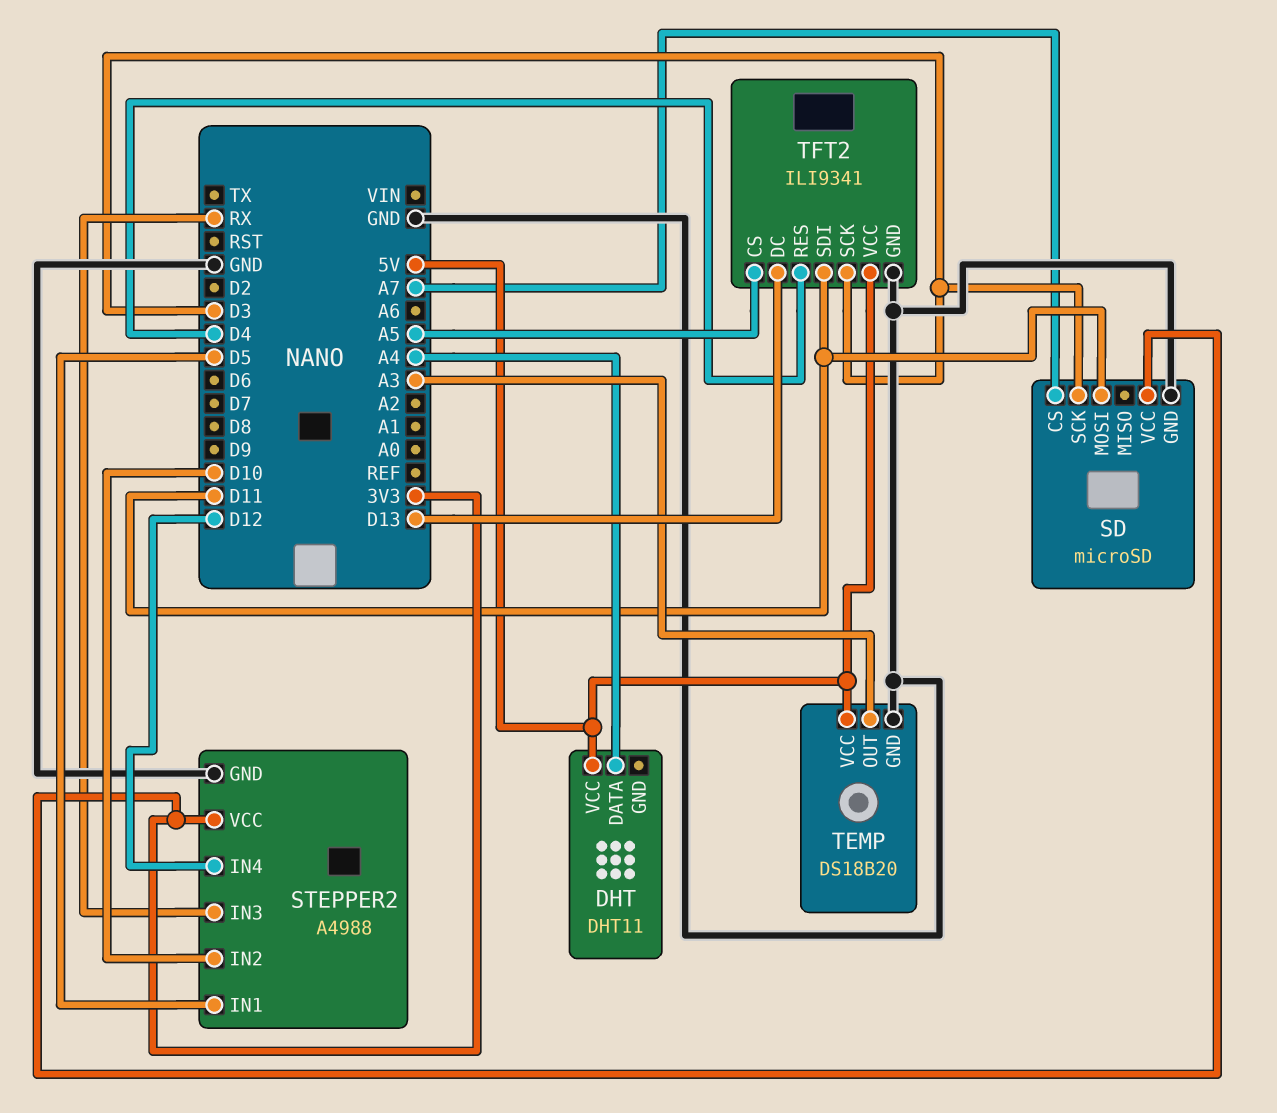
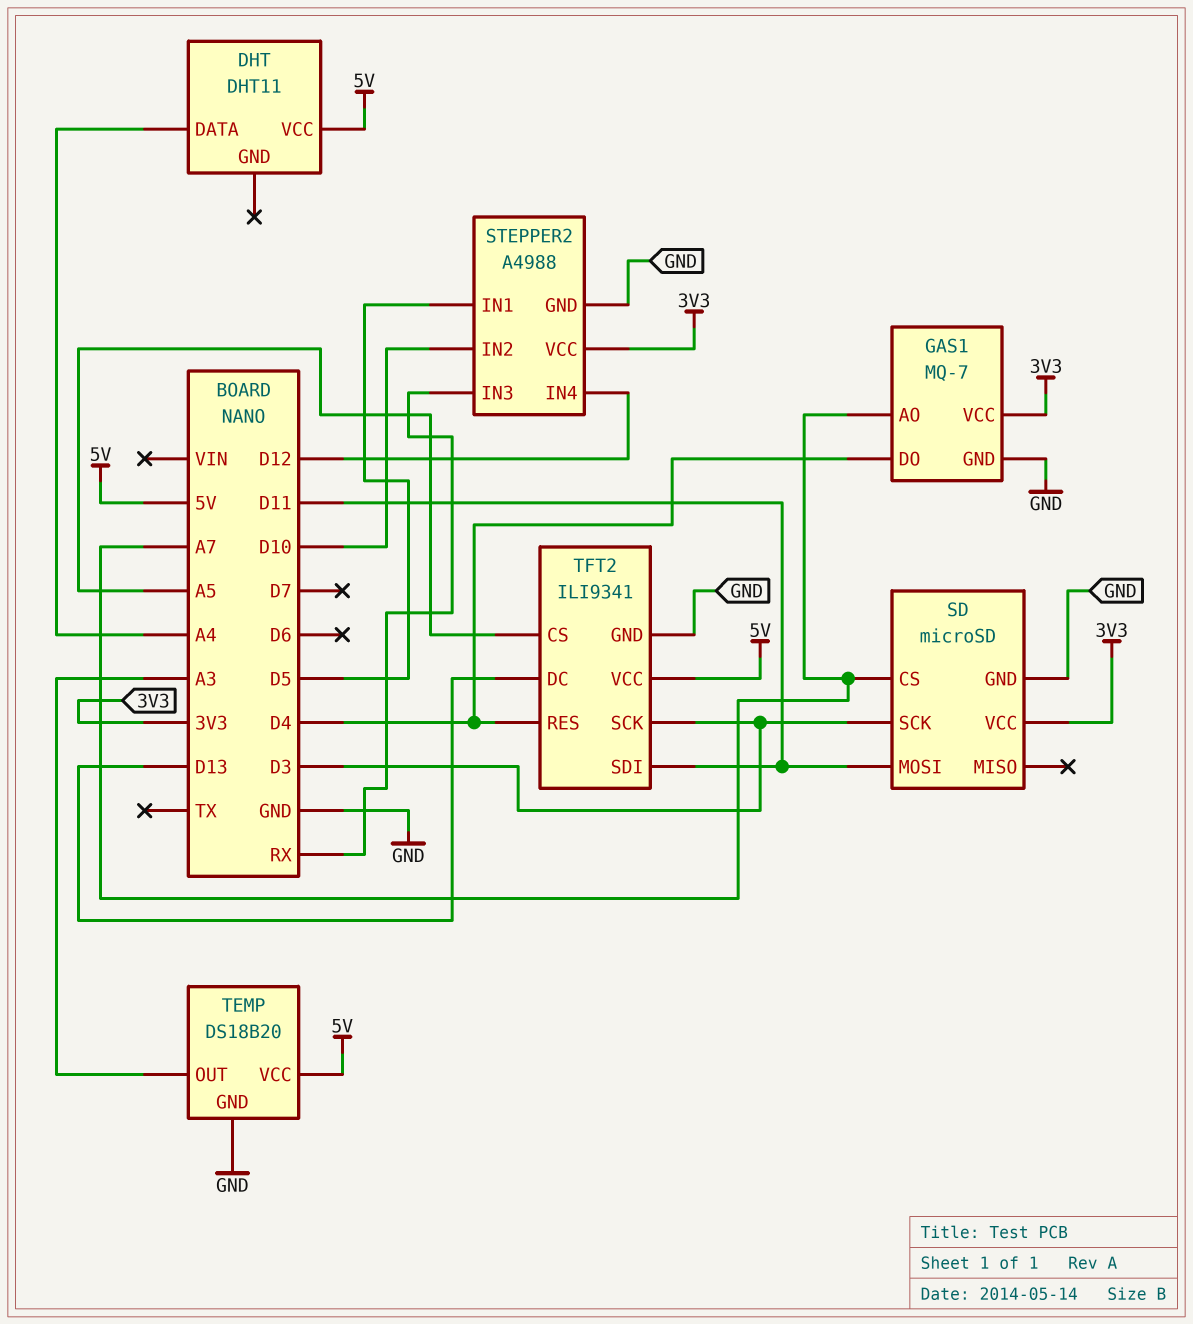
GAS1: none -> MQ-7
GAS1 pin AO: none -> A7
GAS1 pin DO: none -> D4
GAS1 pin GND: none -> GND
GAS1 pin VCC: none -> 3V3

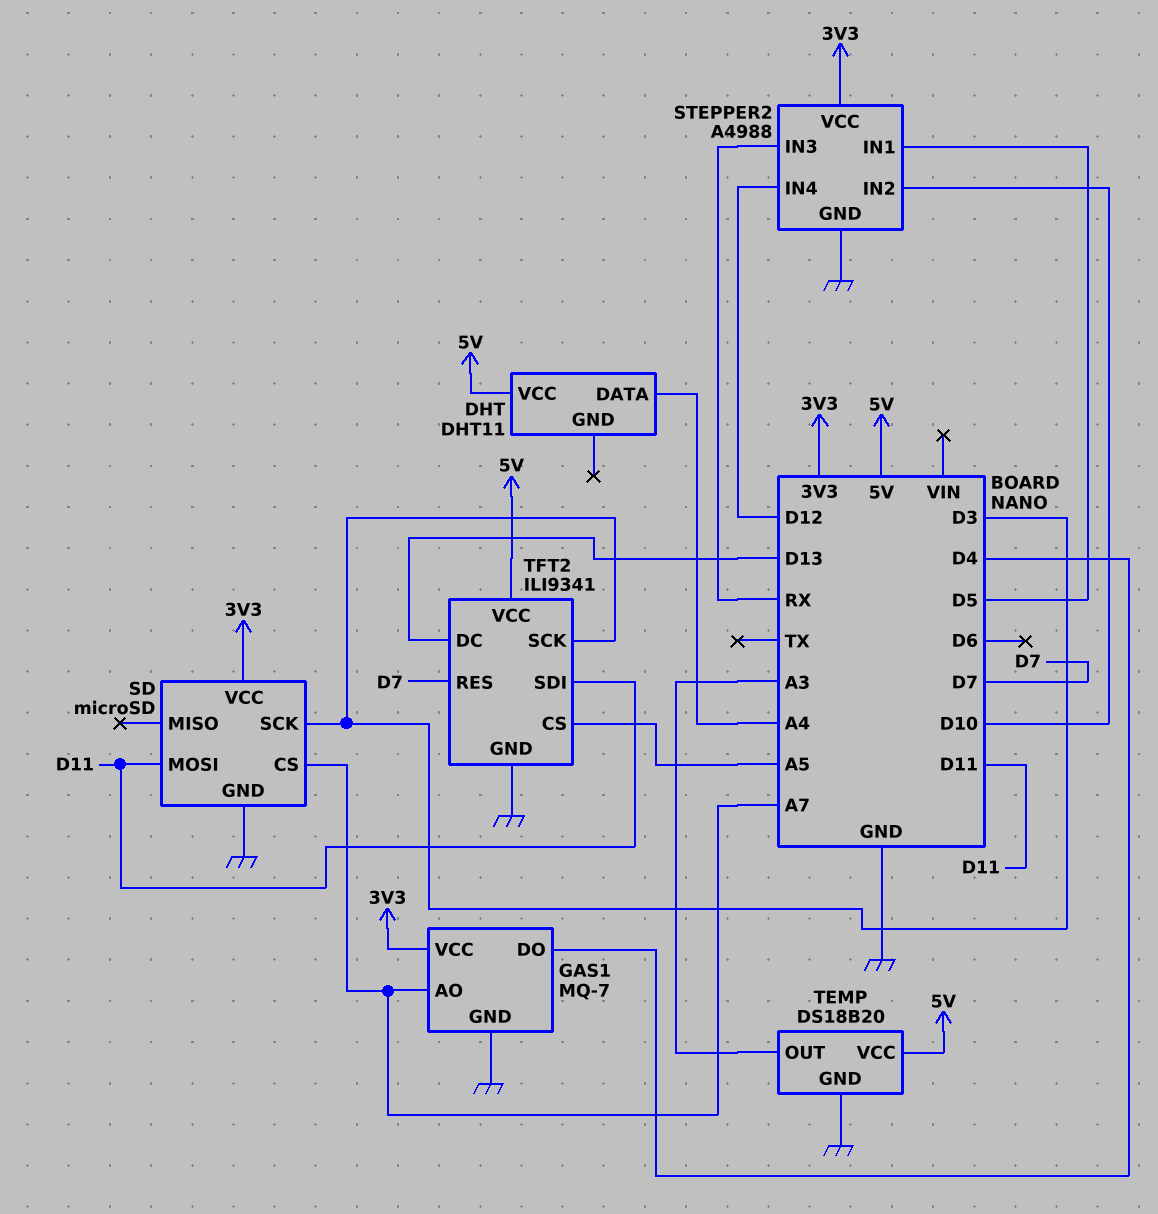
TFT2 pin RES: D4 -> D7

